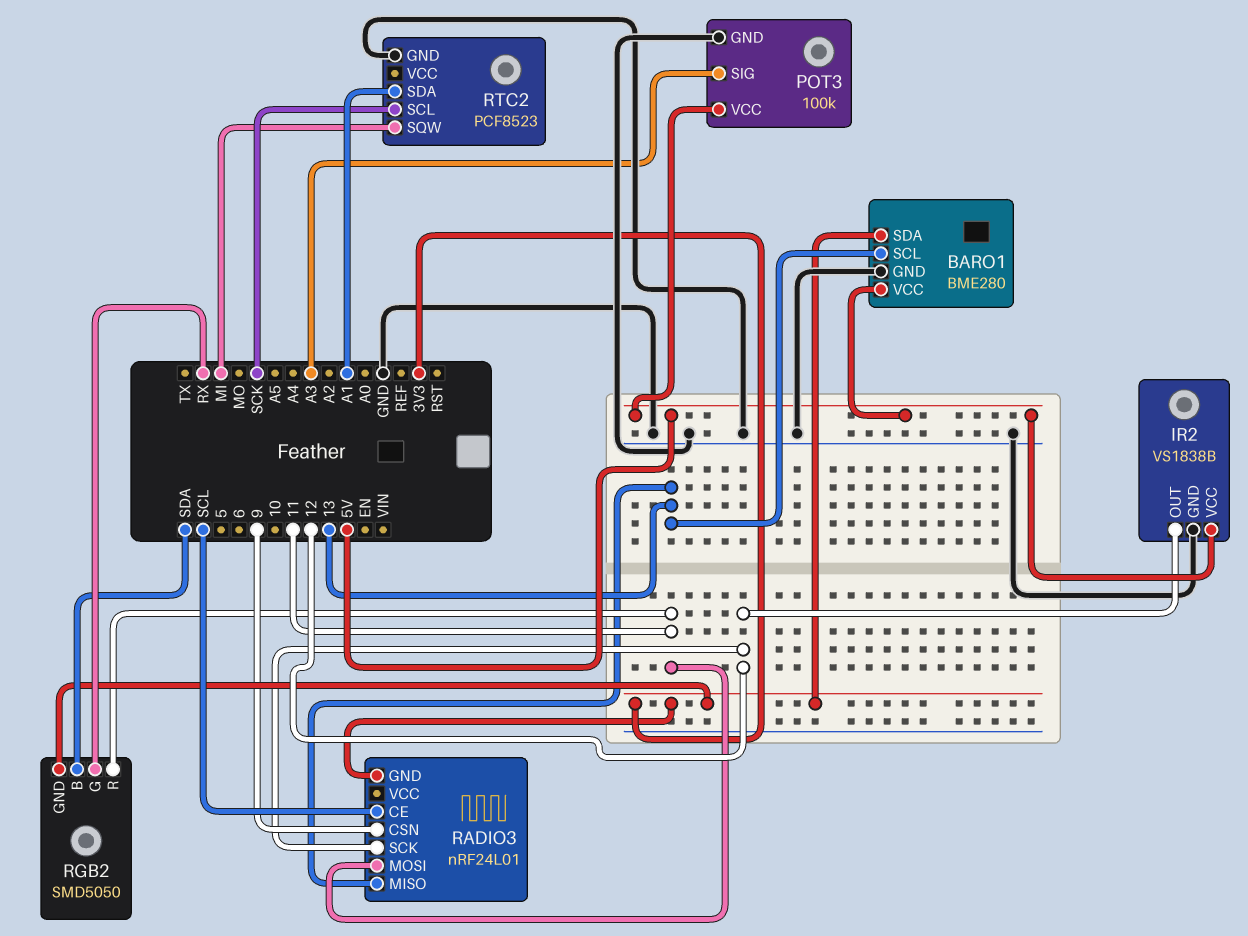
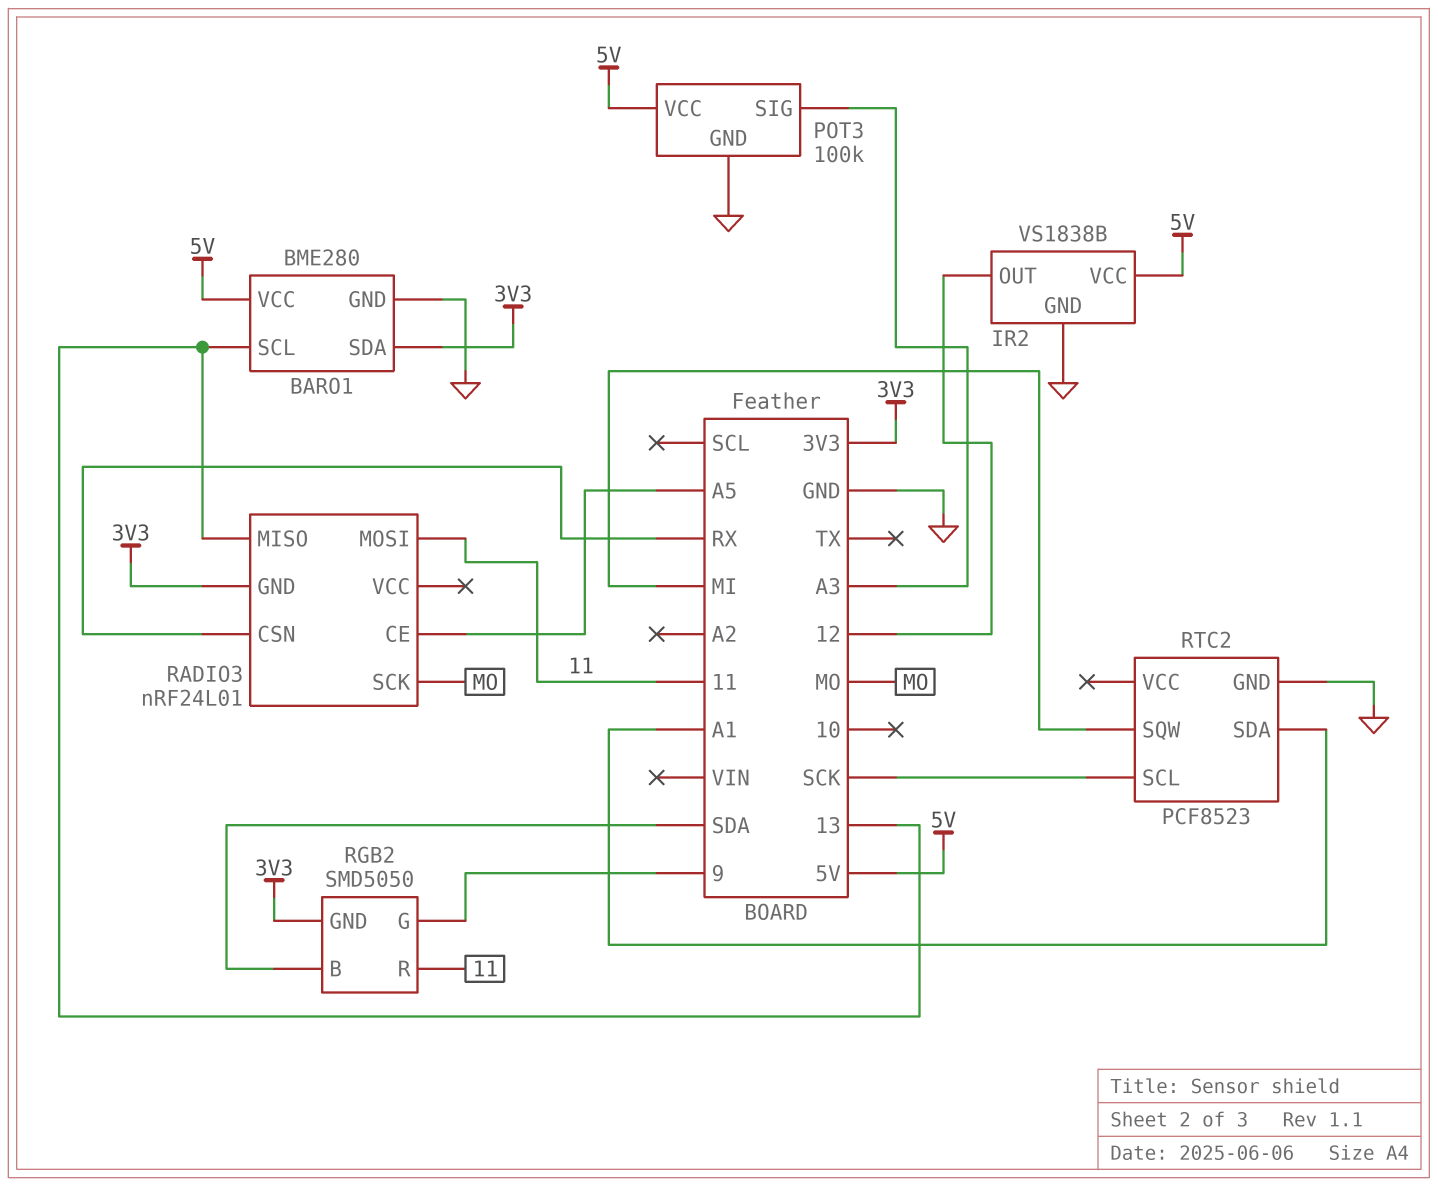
RADIO3 pin CE: SCL -> A5
RADIO3 pin CSN: 9 -> RX
RADIO3 pin SCK: 12 -> MO
RGB2 pin G: RX -> 9

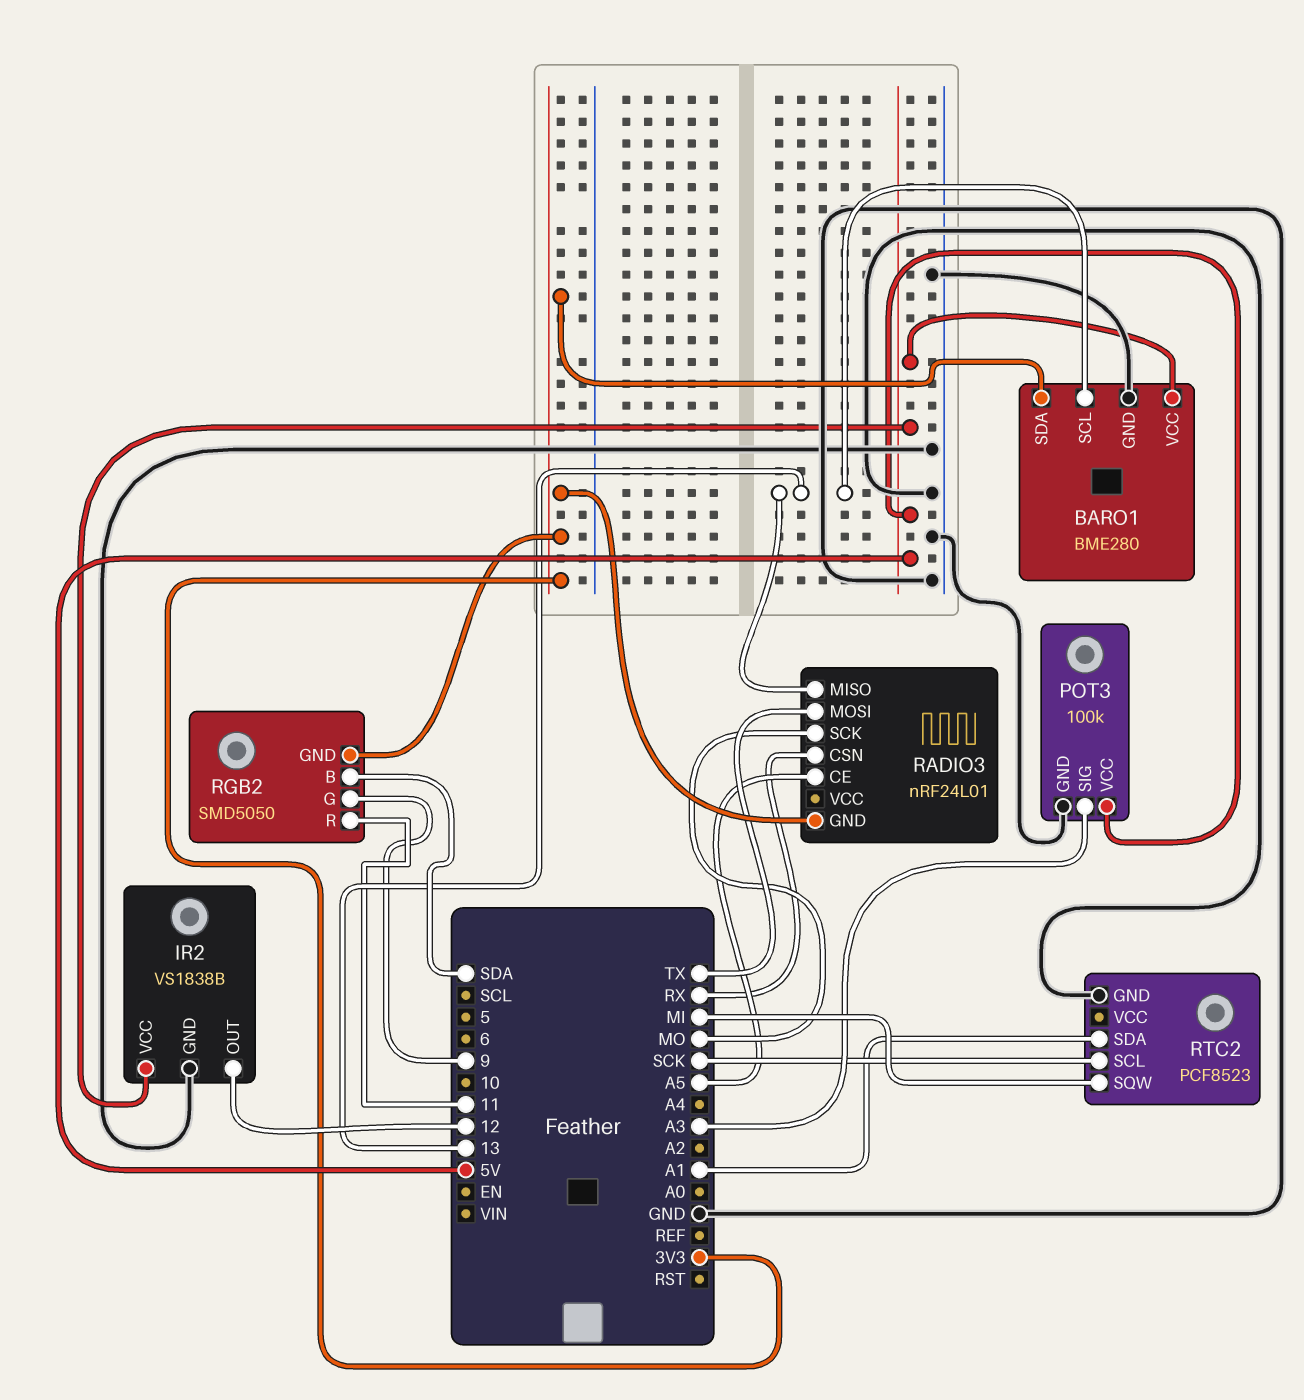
RADIO3 pin MOSI: 11 -> TX

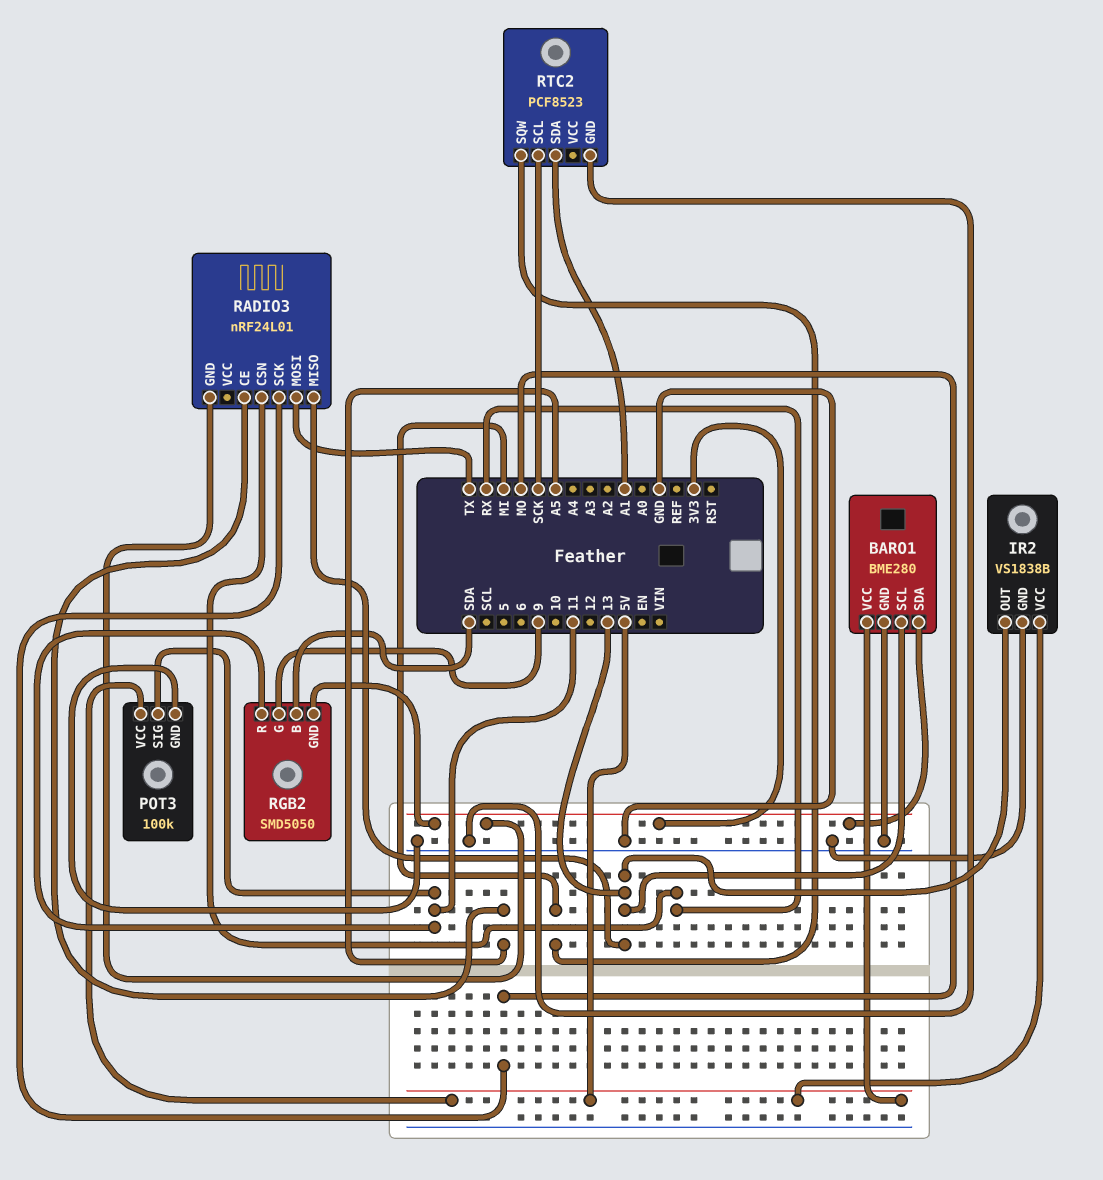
IR2 pin OUT: 12 -> 13
POT3 pin SIG: A3 -> 11

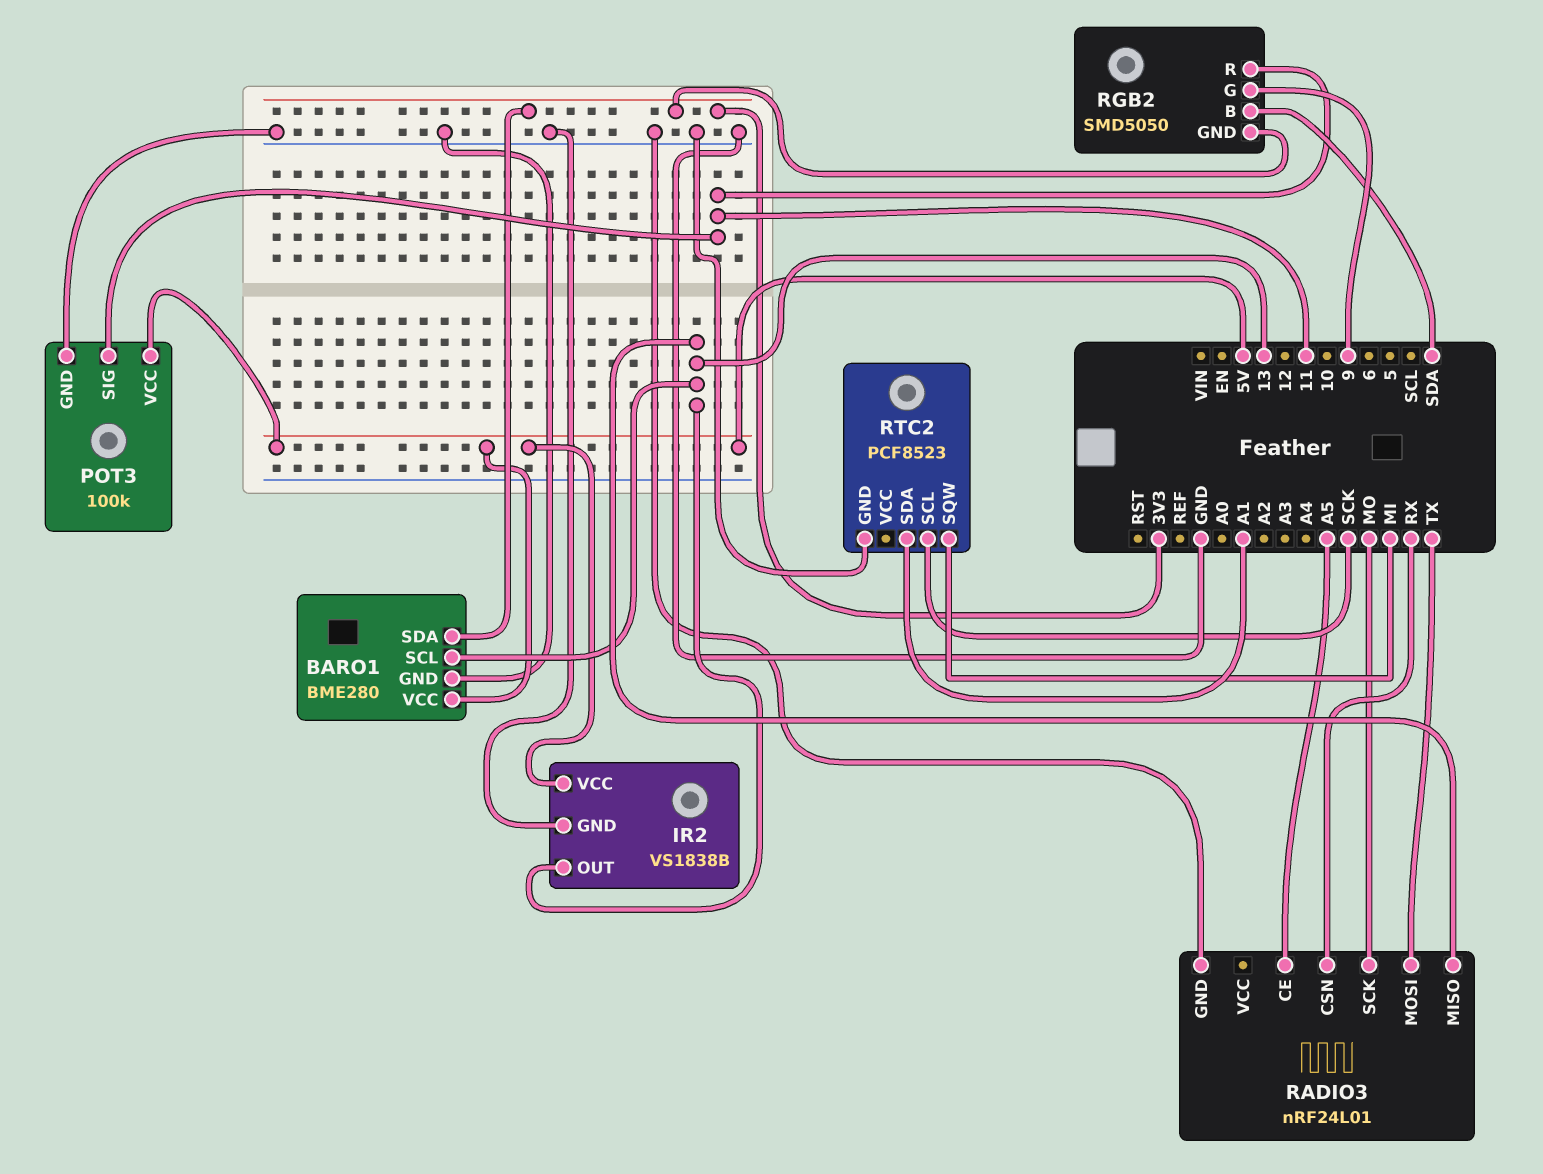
RADIO3 pin GND: 3V3 -> GND

